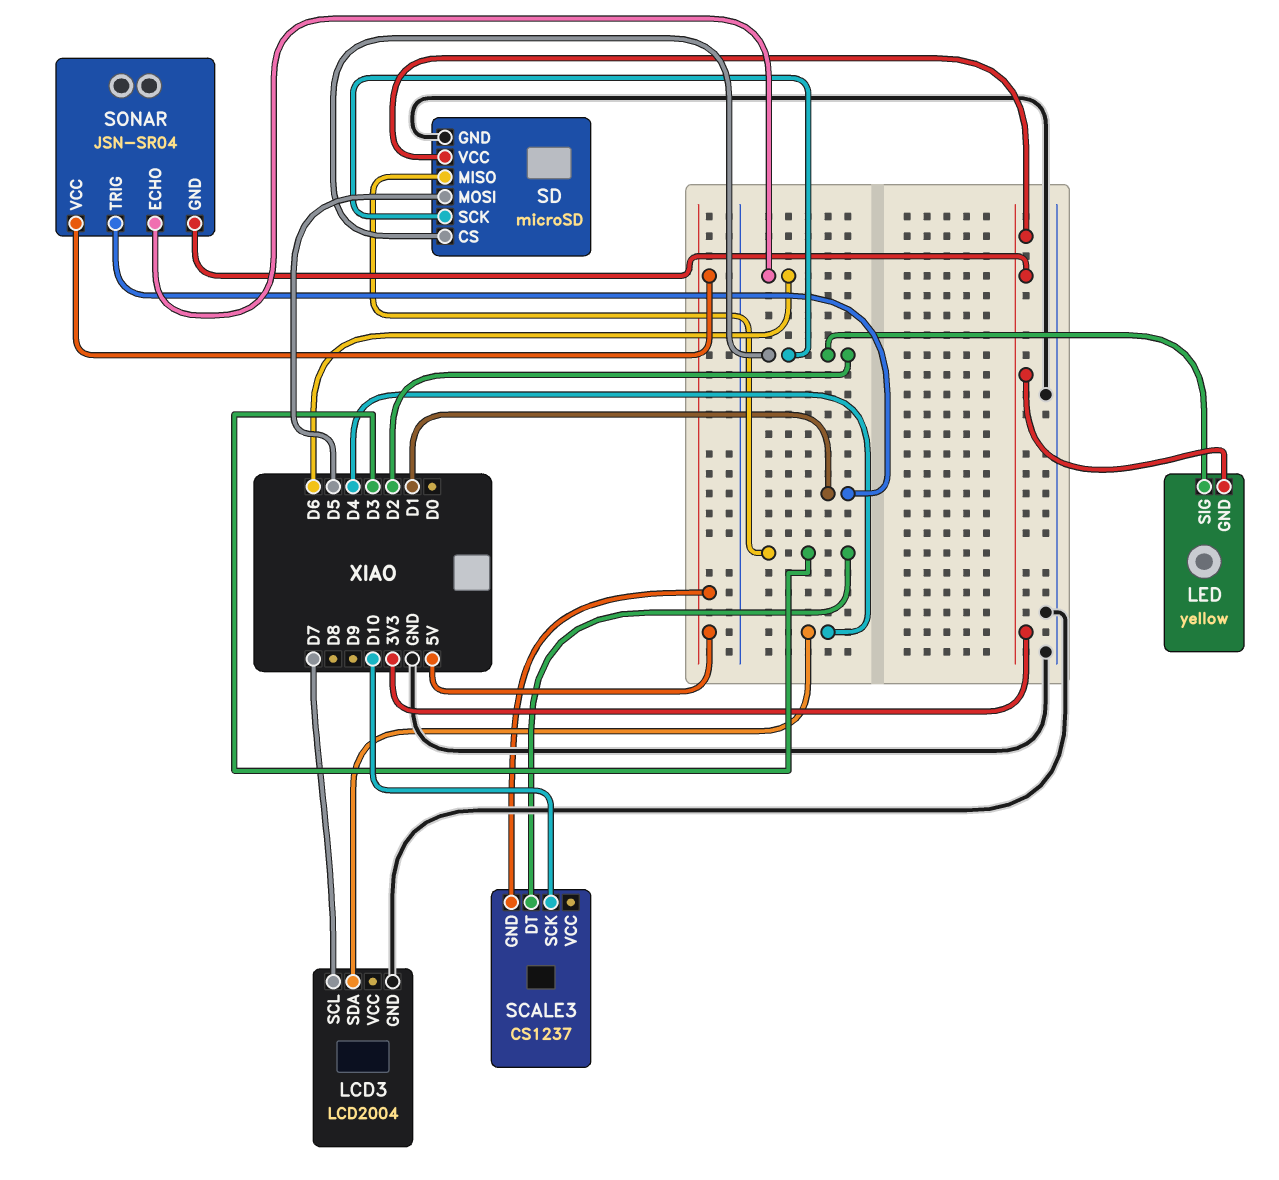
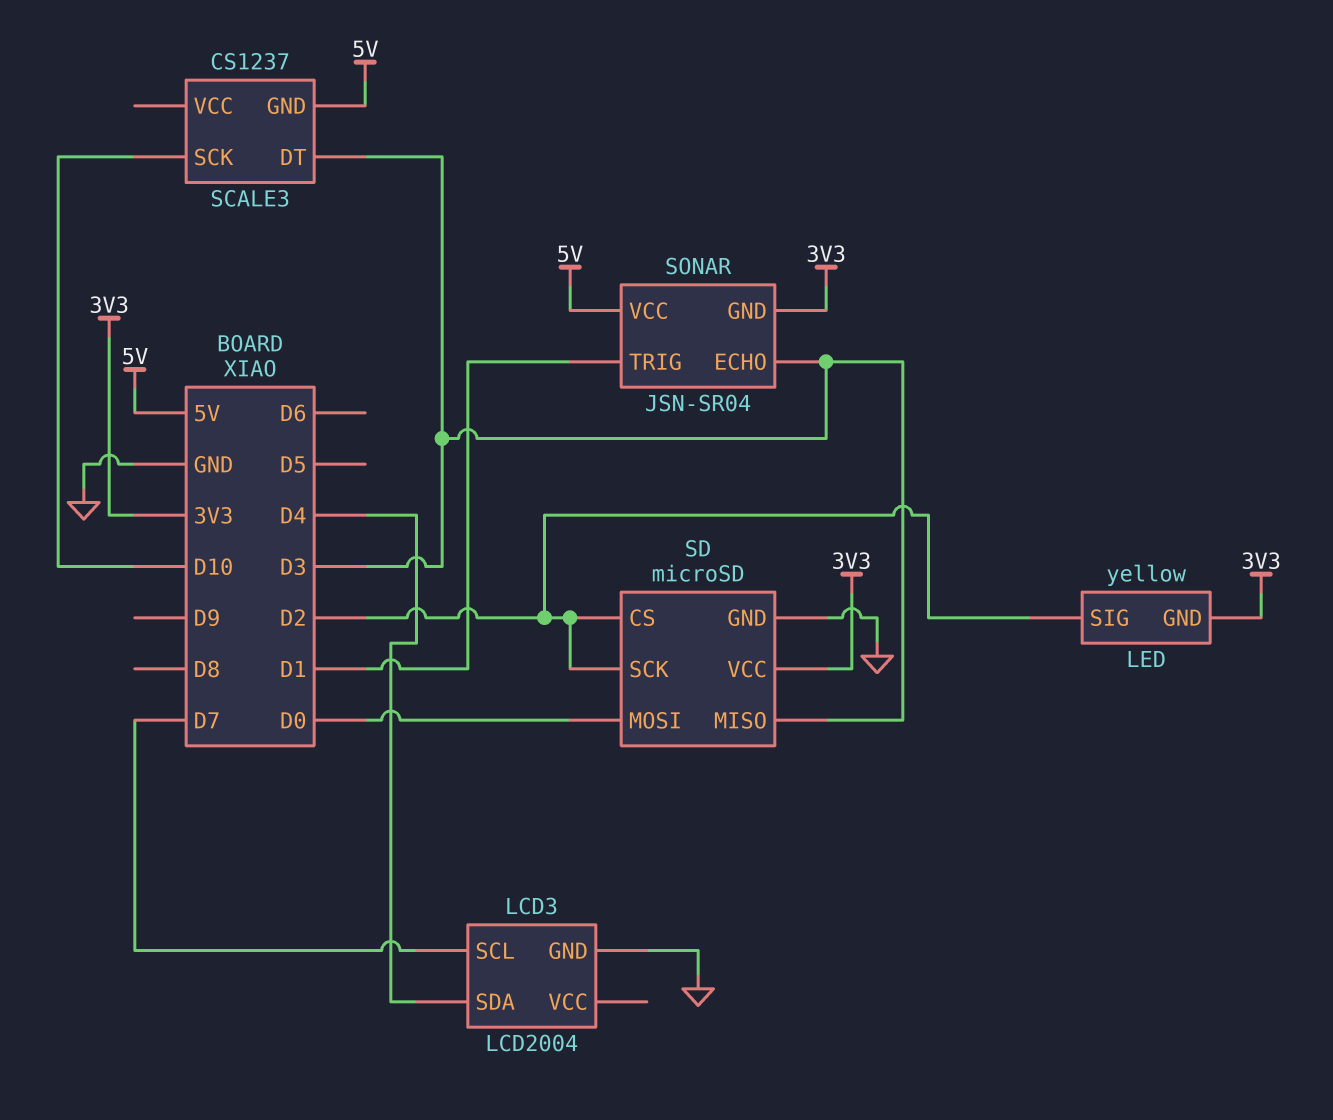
SD pin MOSI: D5 -> D0
SONAR pin ECHO: D6 -> D3

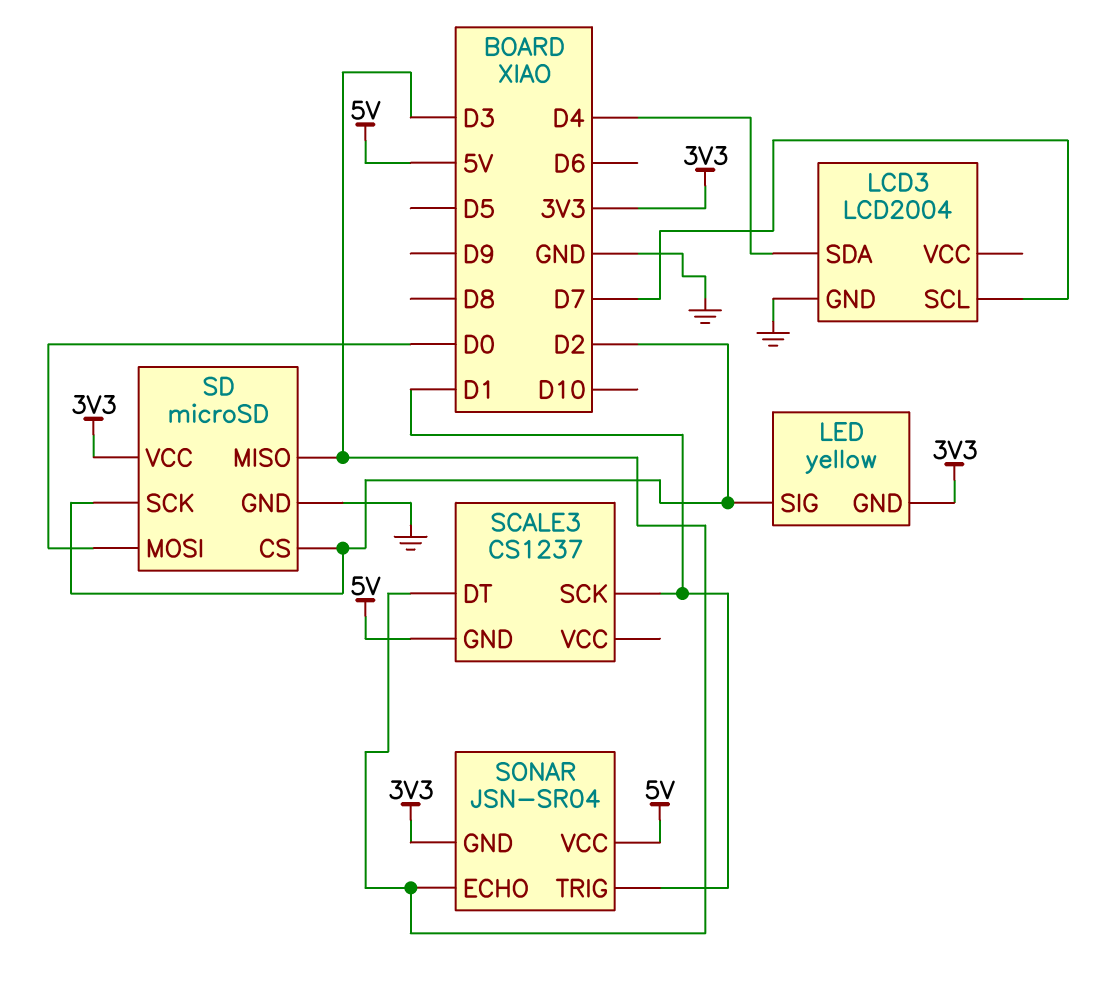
SCALE3 pin SCK: D10 -> D1

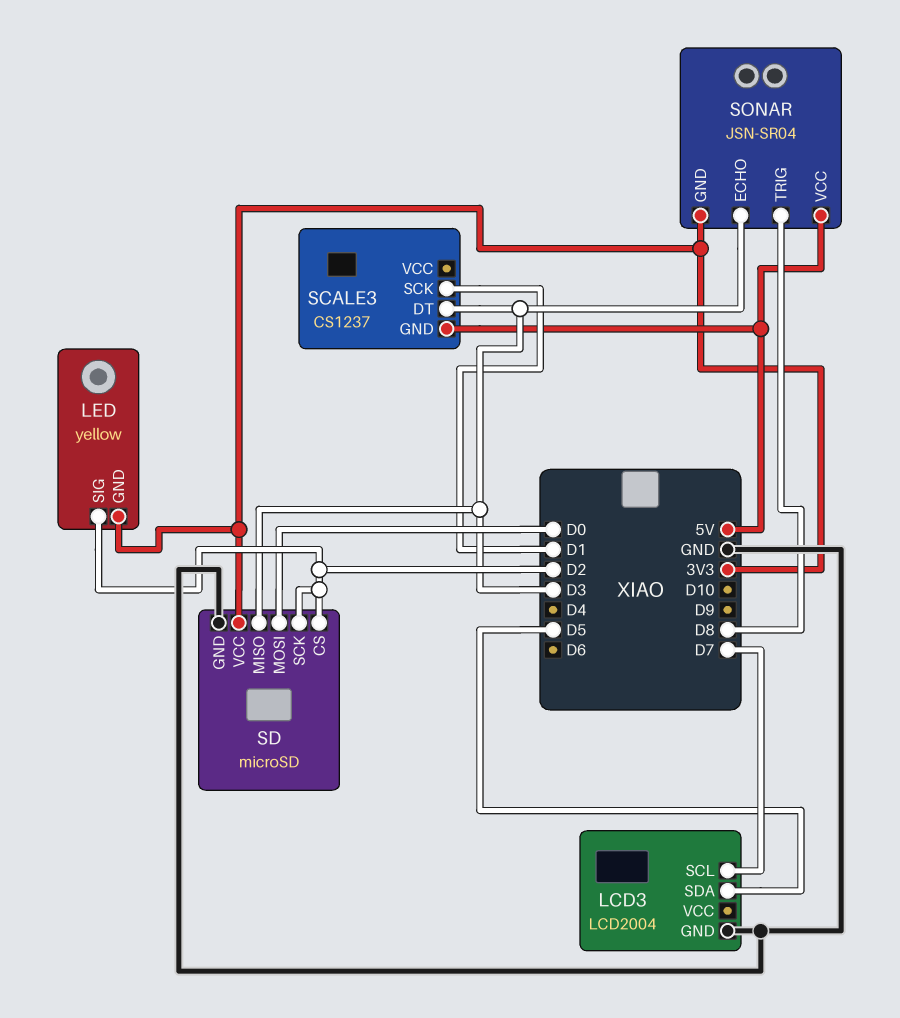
LCD3 pin SDA: D4 -> D5
SONAR pin TRIG: D1 -> D8

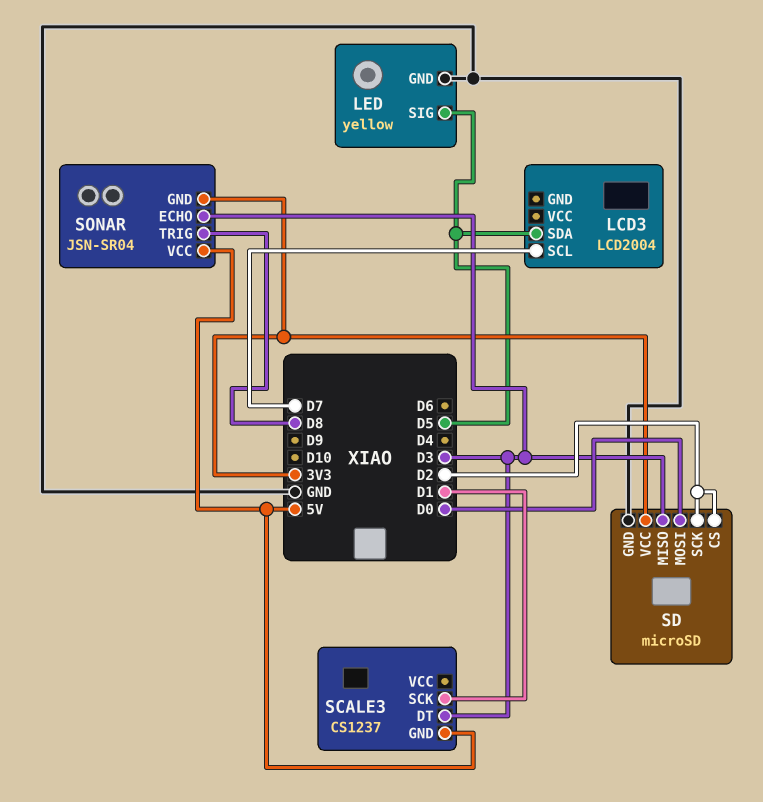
LCD3 pin GND: GND -> none
LED pin GND: 3V3 -> GND
LED pin SIG: D2 -> D5

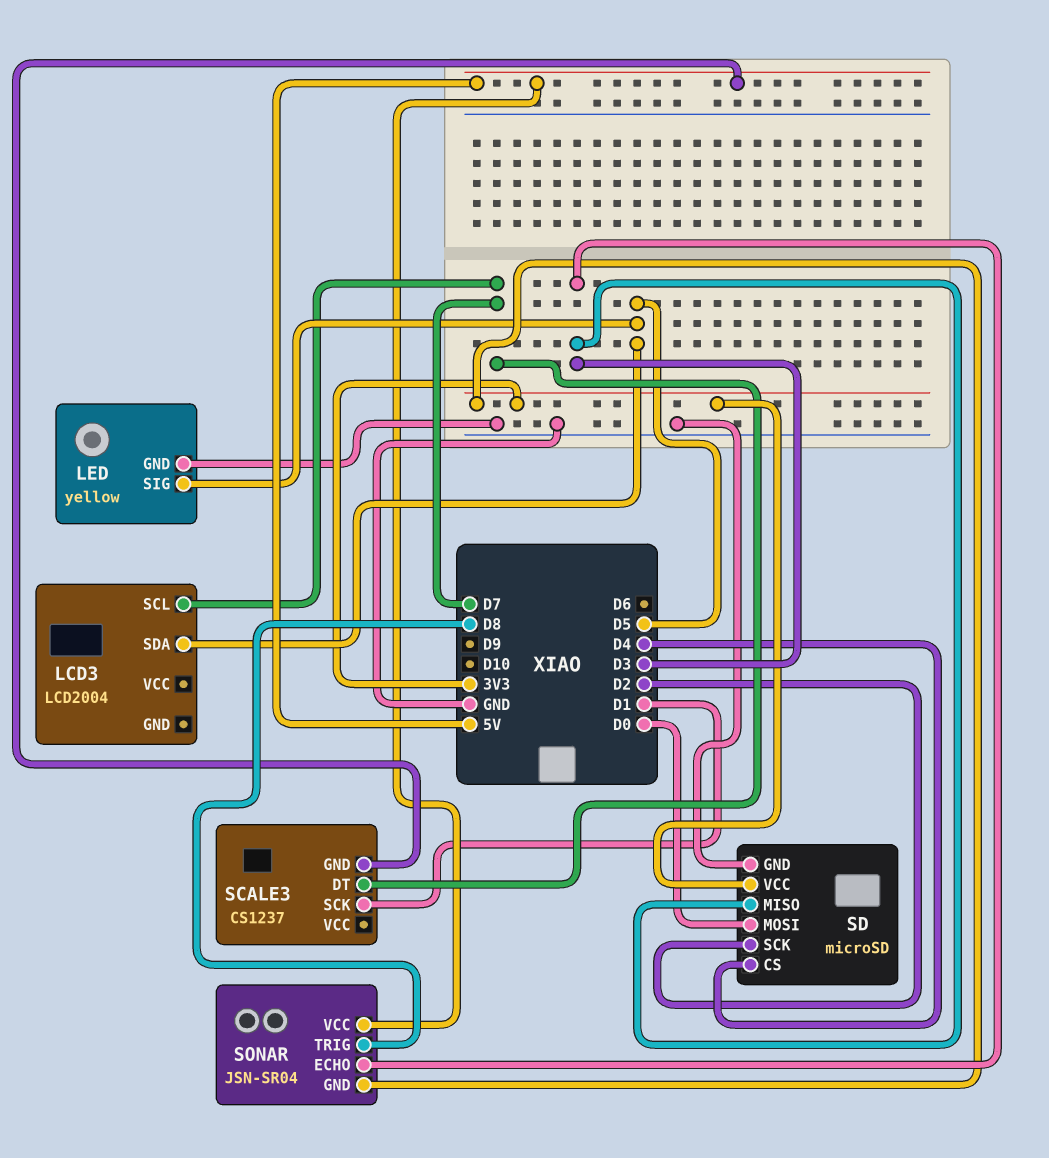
SCALE3 pin DT: D3 -> D7
SD pin CS: D2 -> D4

